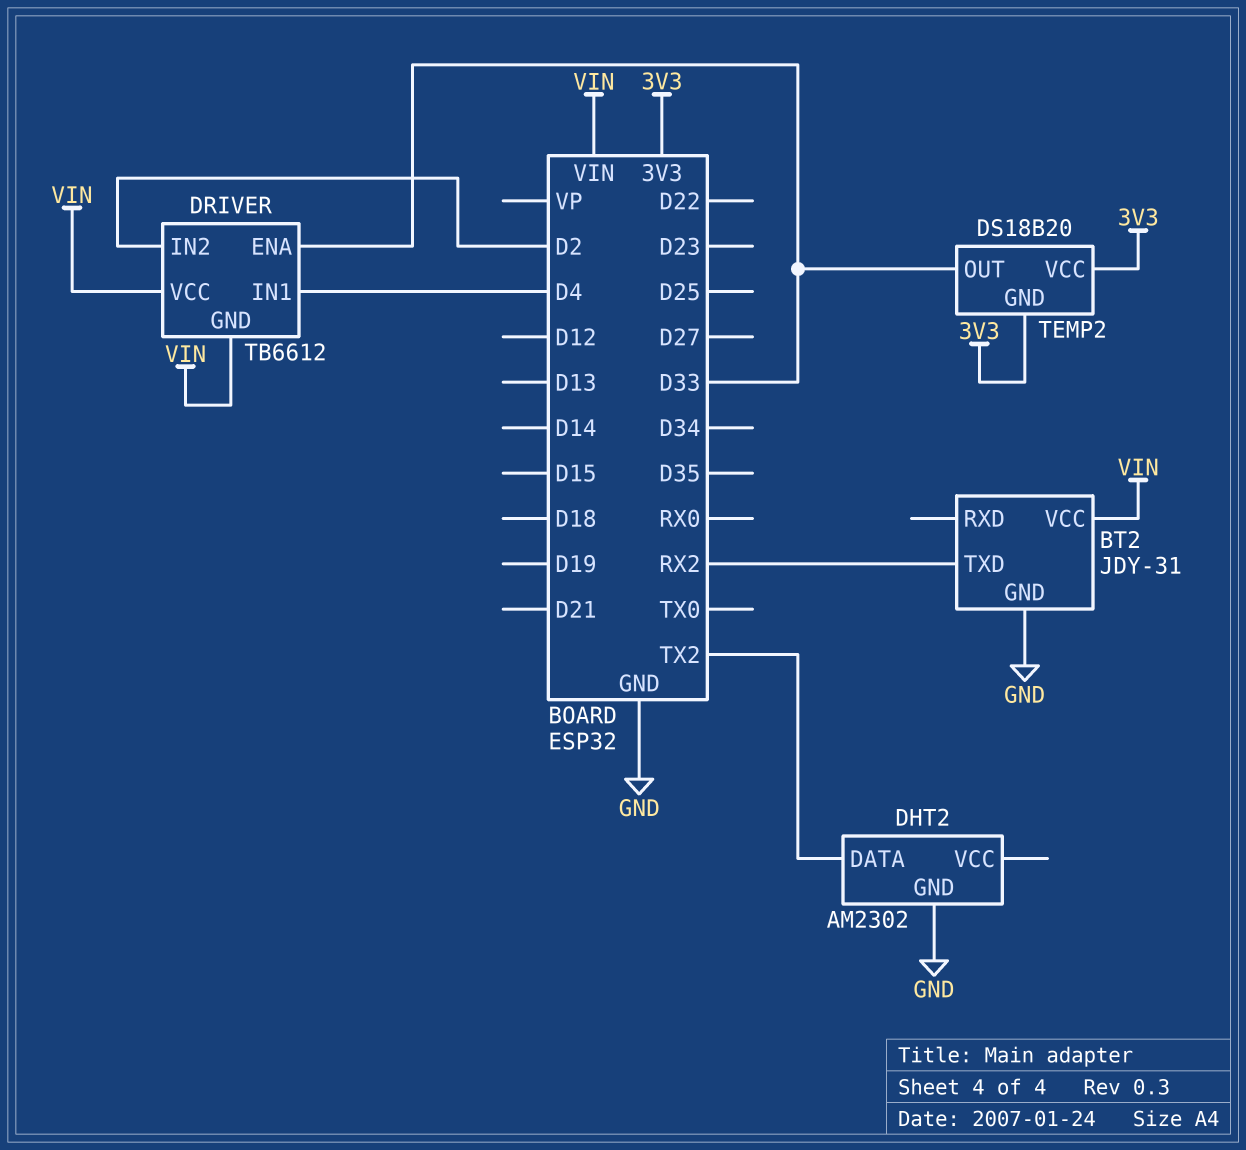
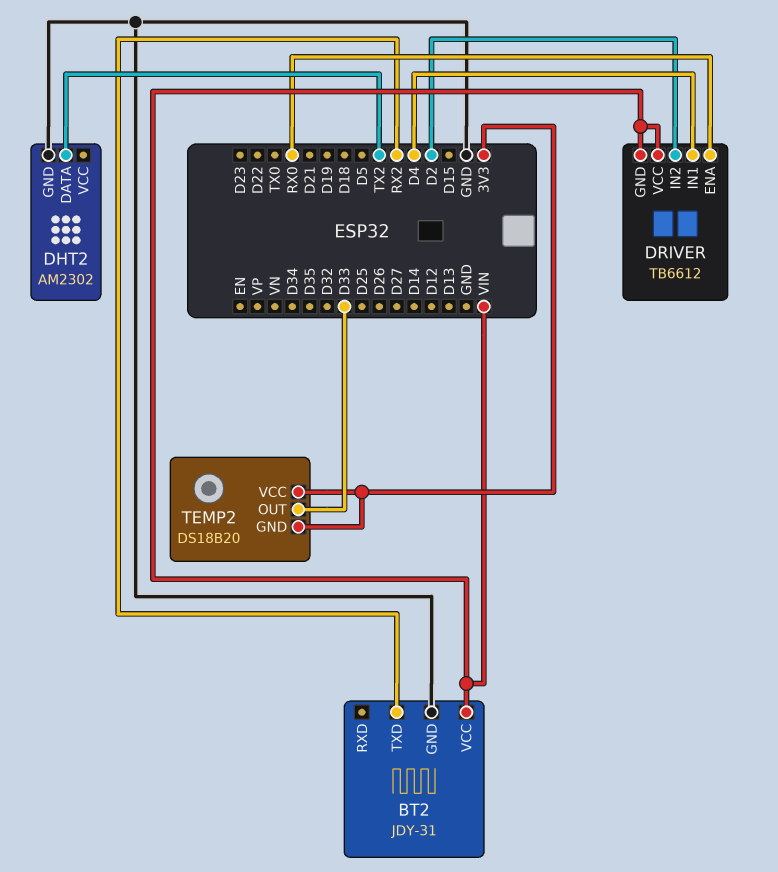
DRIVER pin ENA: D33 -> RX0

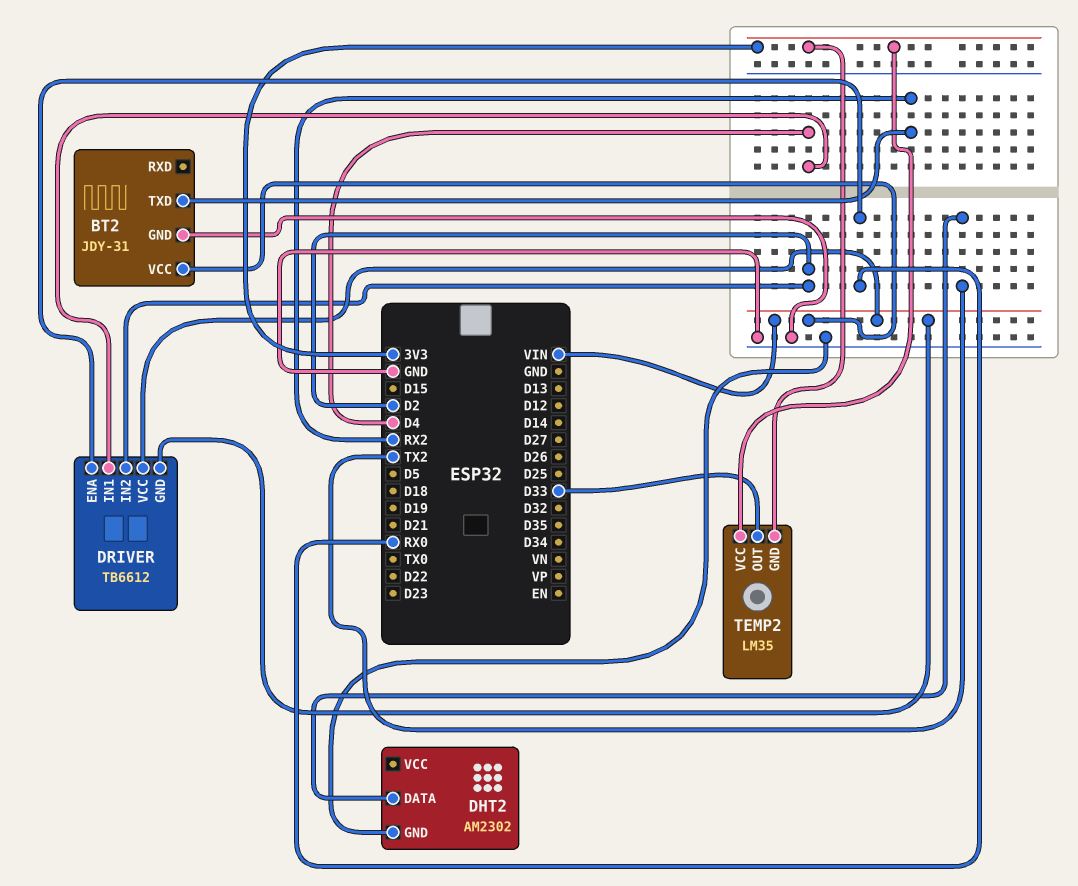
TEMP2: DS18B20 -> LM35

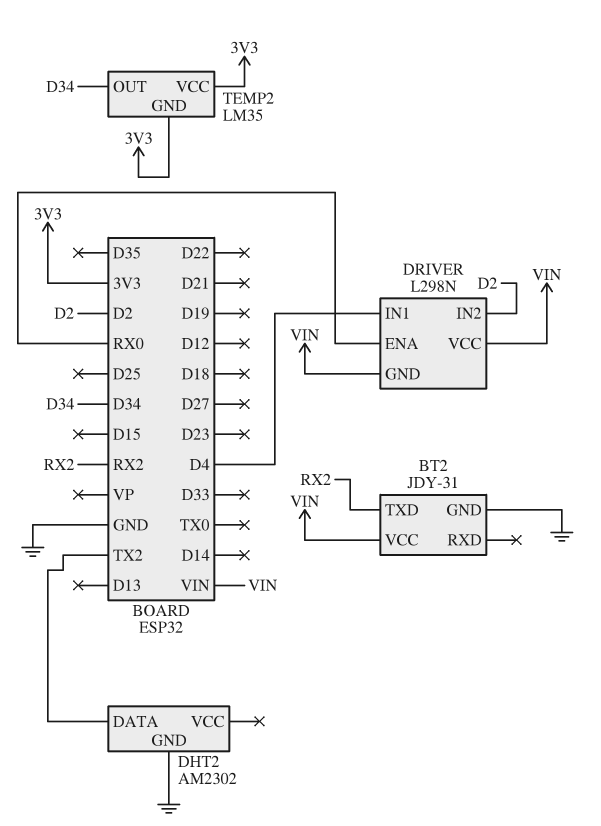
DRIVER: TB6612 -> L298N
TEMP2 pin OUT: D33 -> D34

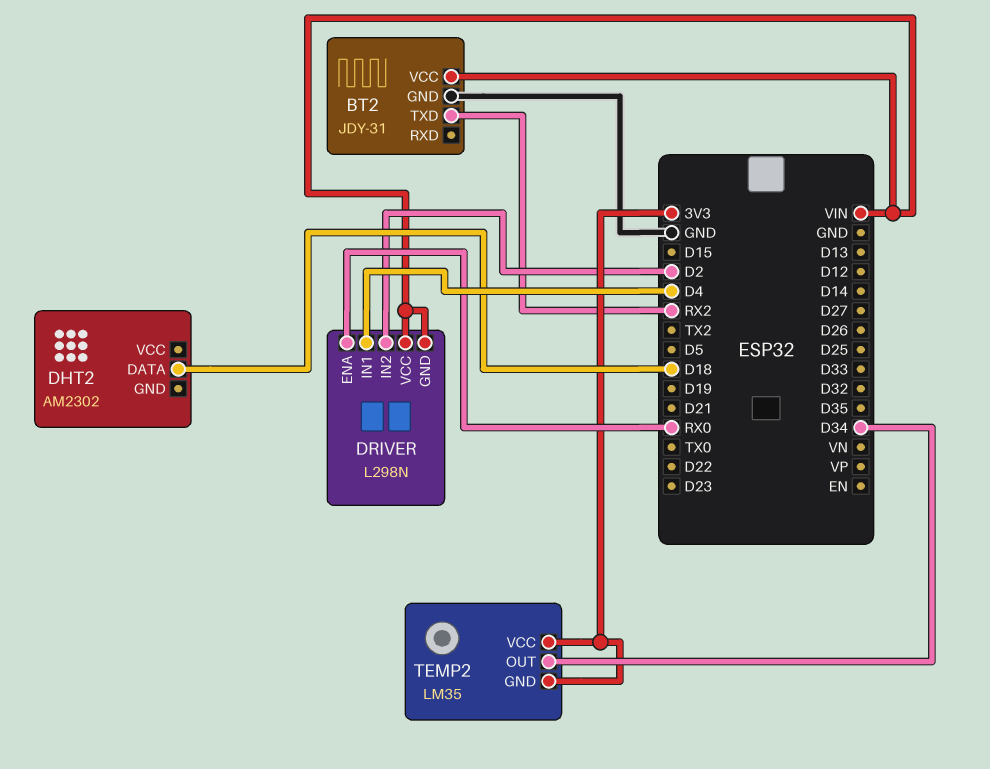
DHT2 pin DATA: TX2 -> D18
DHT2 pin GND: GND -> none

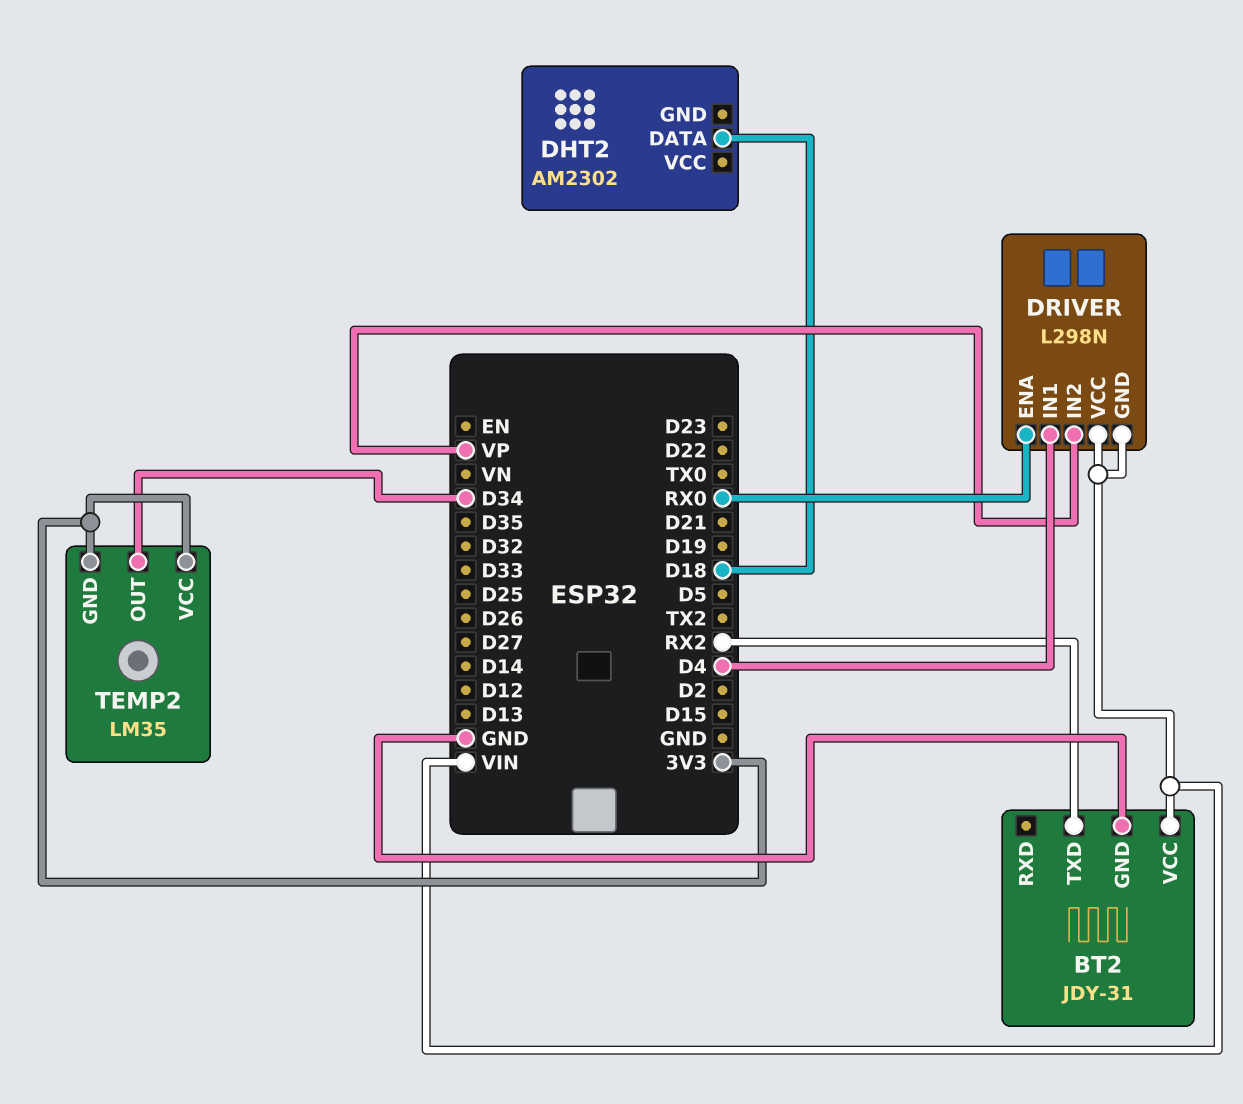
DRIVER pin IN2: D2 -> VP

